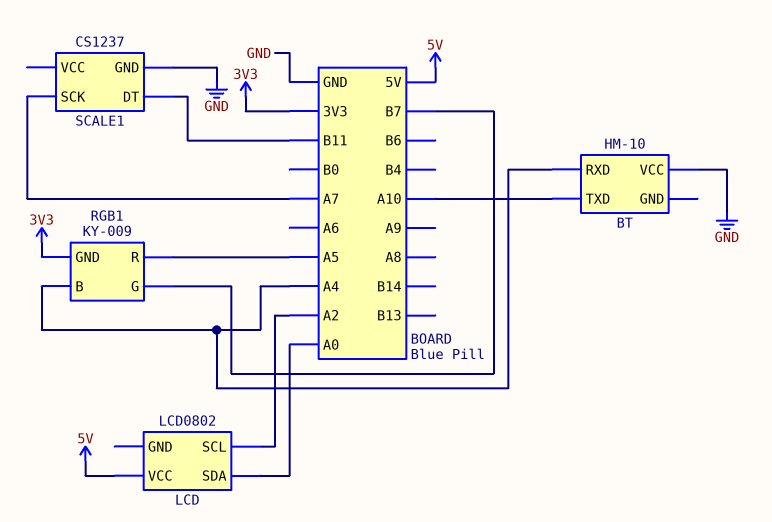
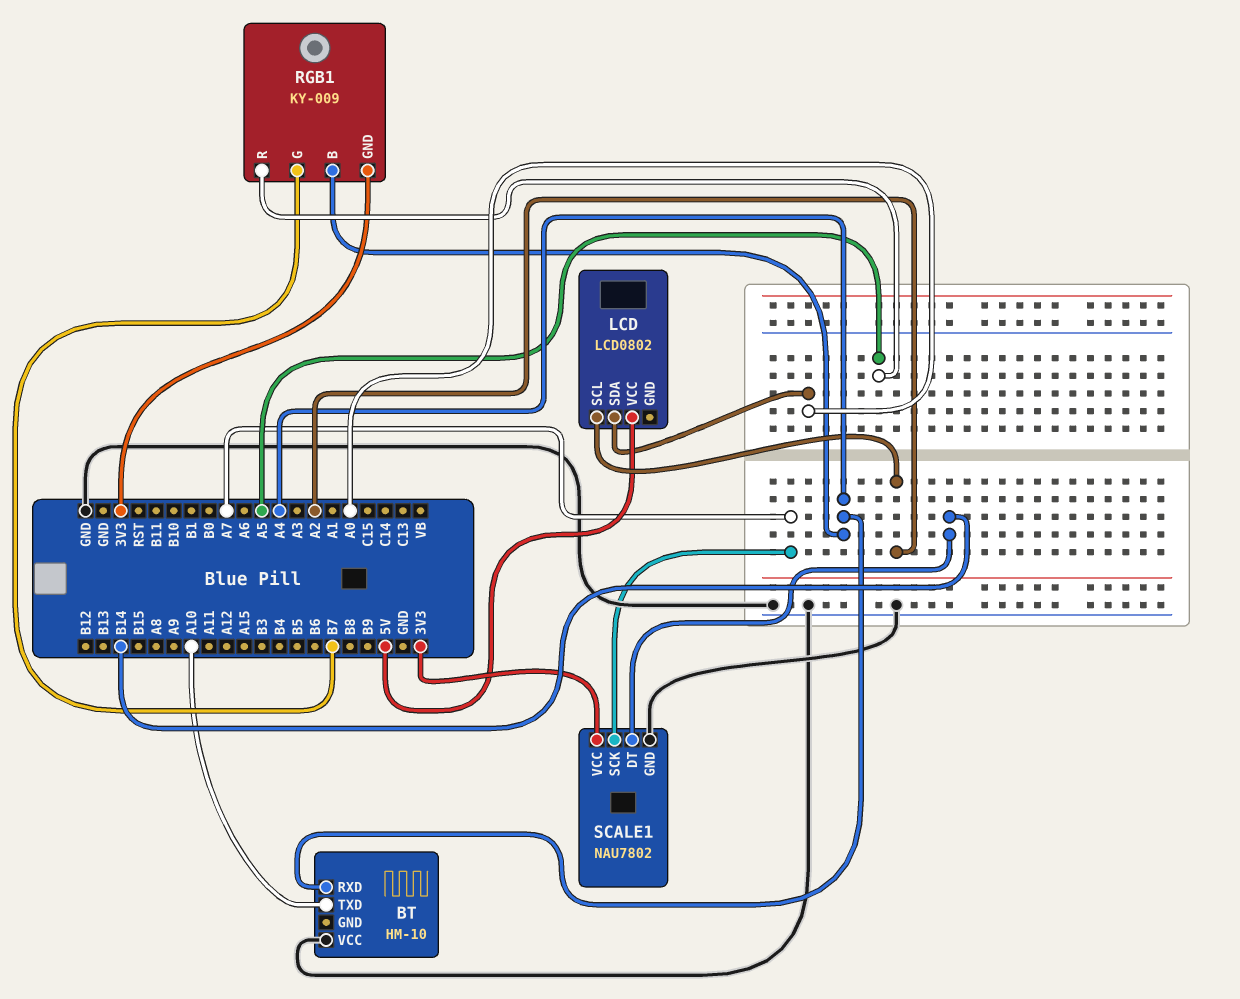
SCALE1: CS1237 -> NAU7802
SCALE1 pin DT: B11 -> B14
SCALE1 pin VCC: none -> 3V3

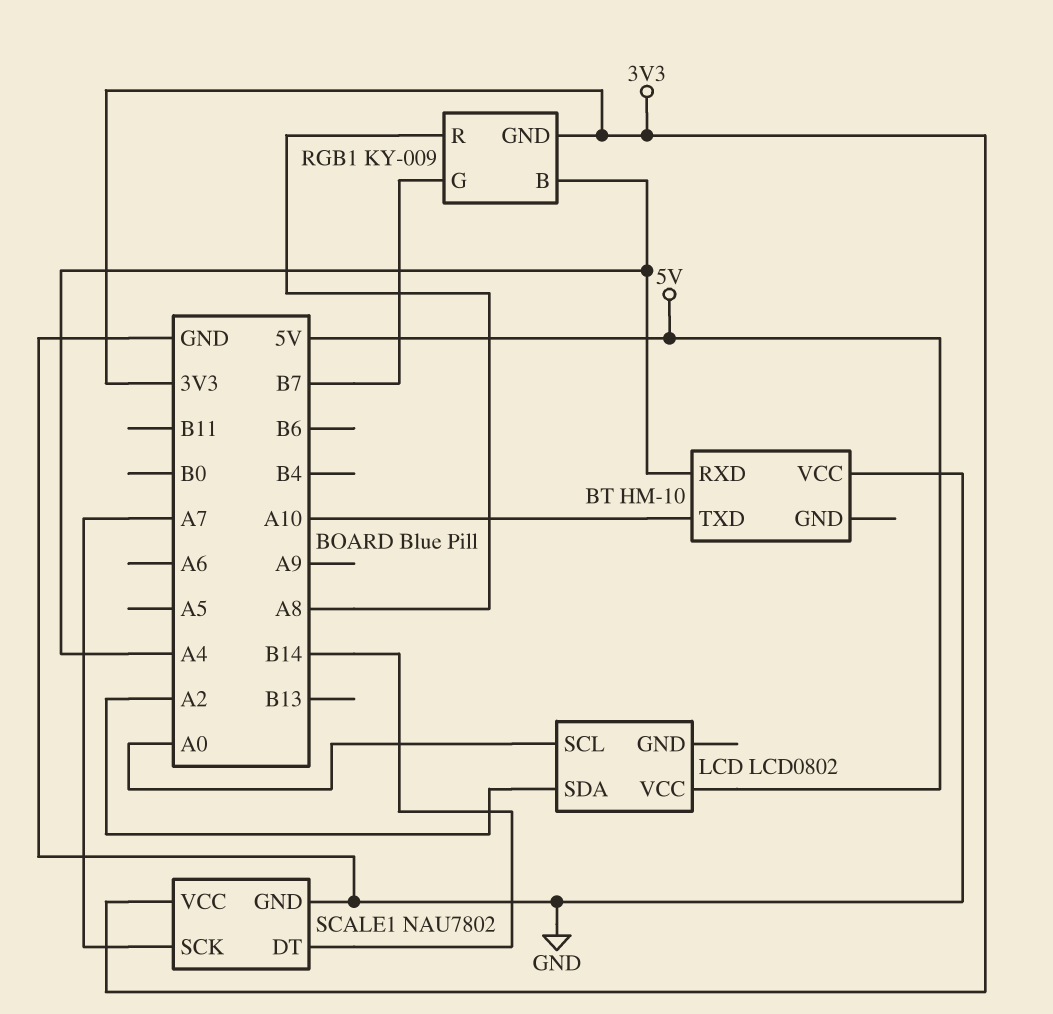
LCD pin SCL: A2 -> A0
LCD pin SDA: A0 -> A2
RGB1 pin R: A5 -> A8

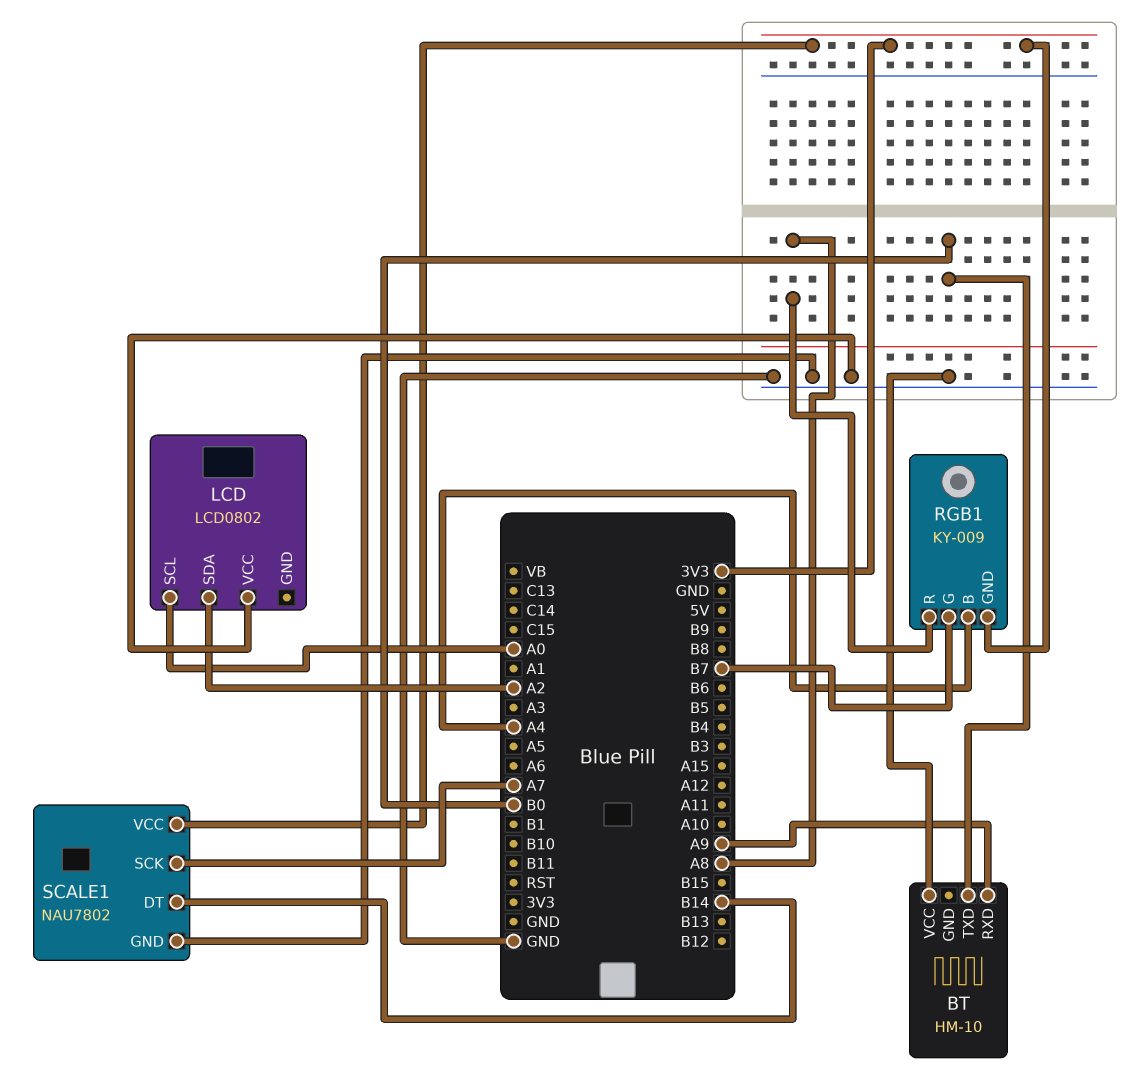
BT pin RXD: A4 -> A9
BT pin TXD: A10 -> B0
LCD pin VCC: 5V -> GND

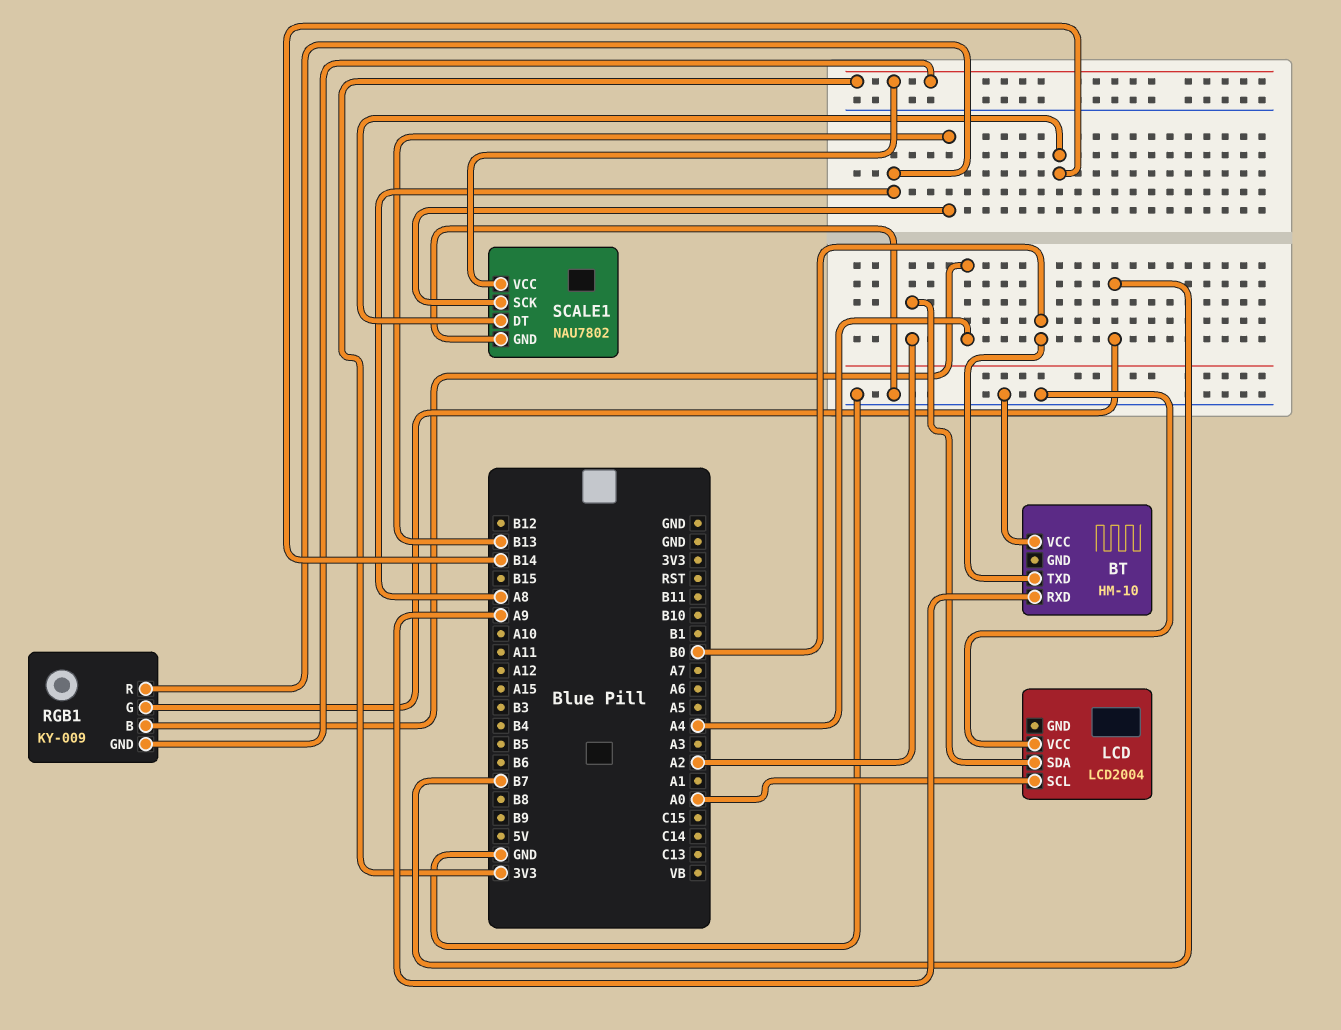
LCD: LCD0802 -> LCD2004
SCALE1 pin SCK: A7 -> B13

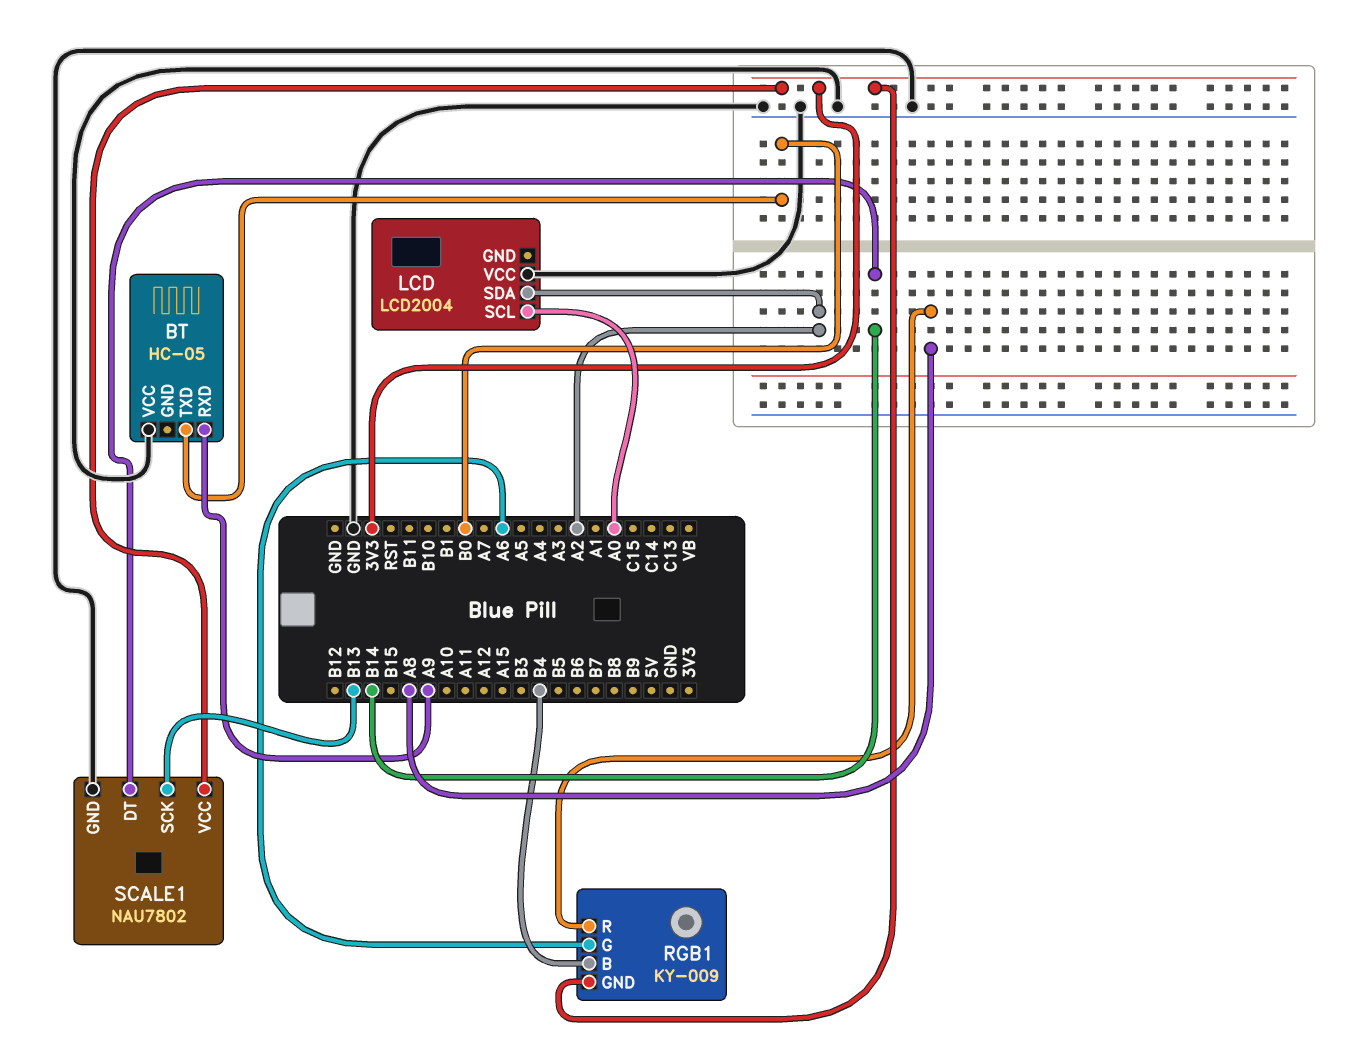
BT: HM-10 -> HC-05
RGB1 pin B: A4 -> B4
RGB1 pin G: B7 -> A6

